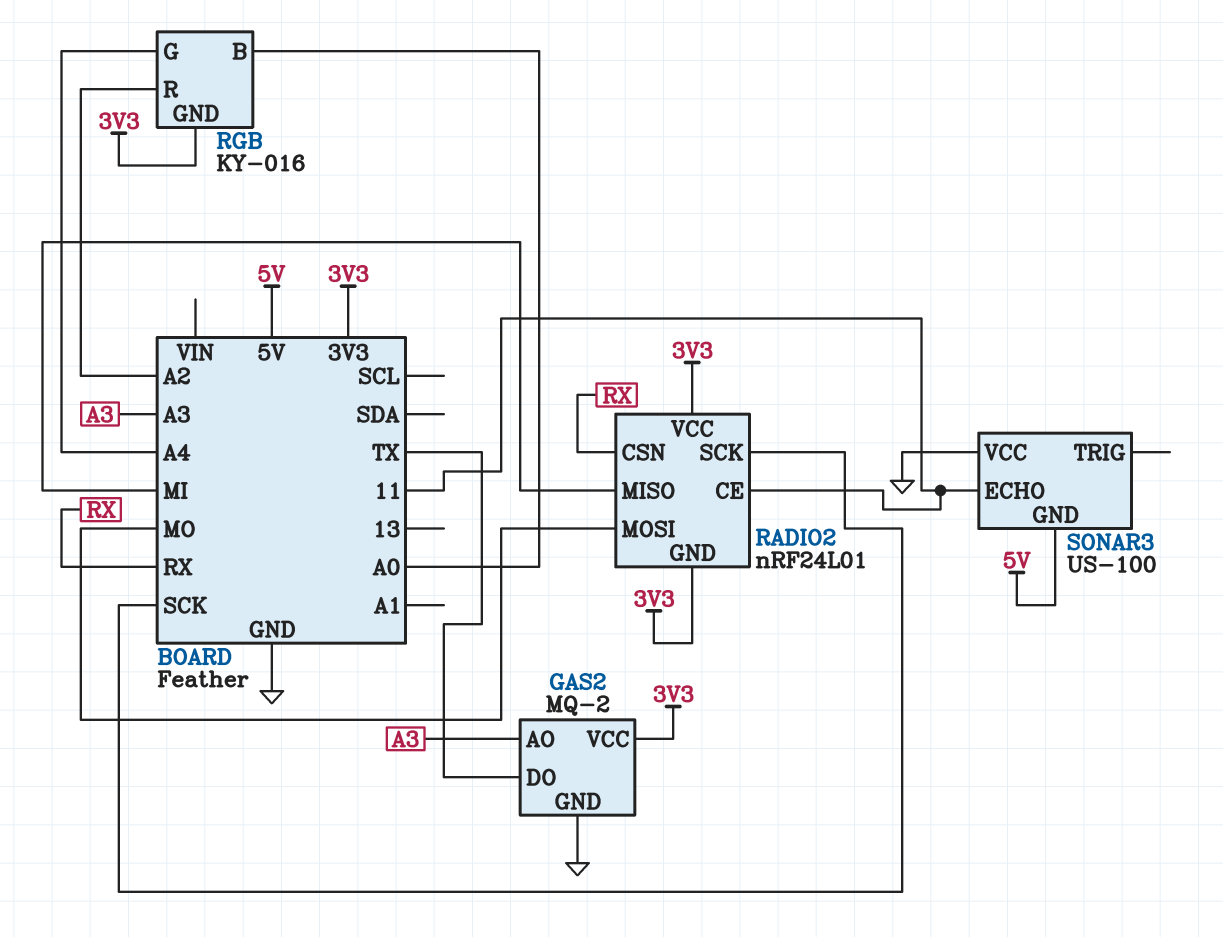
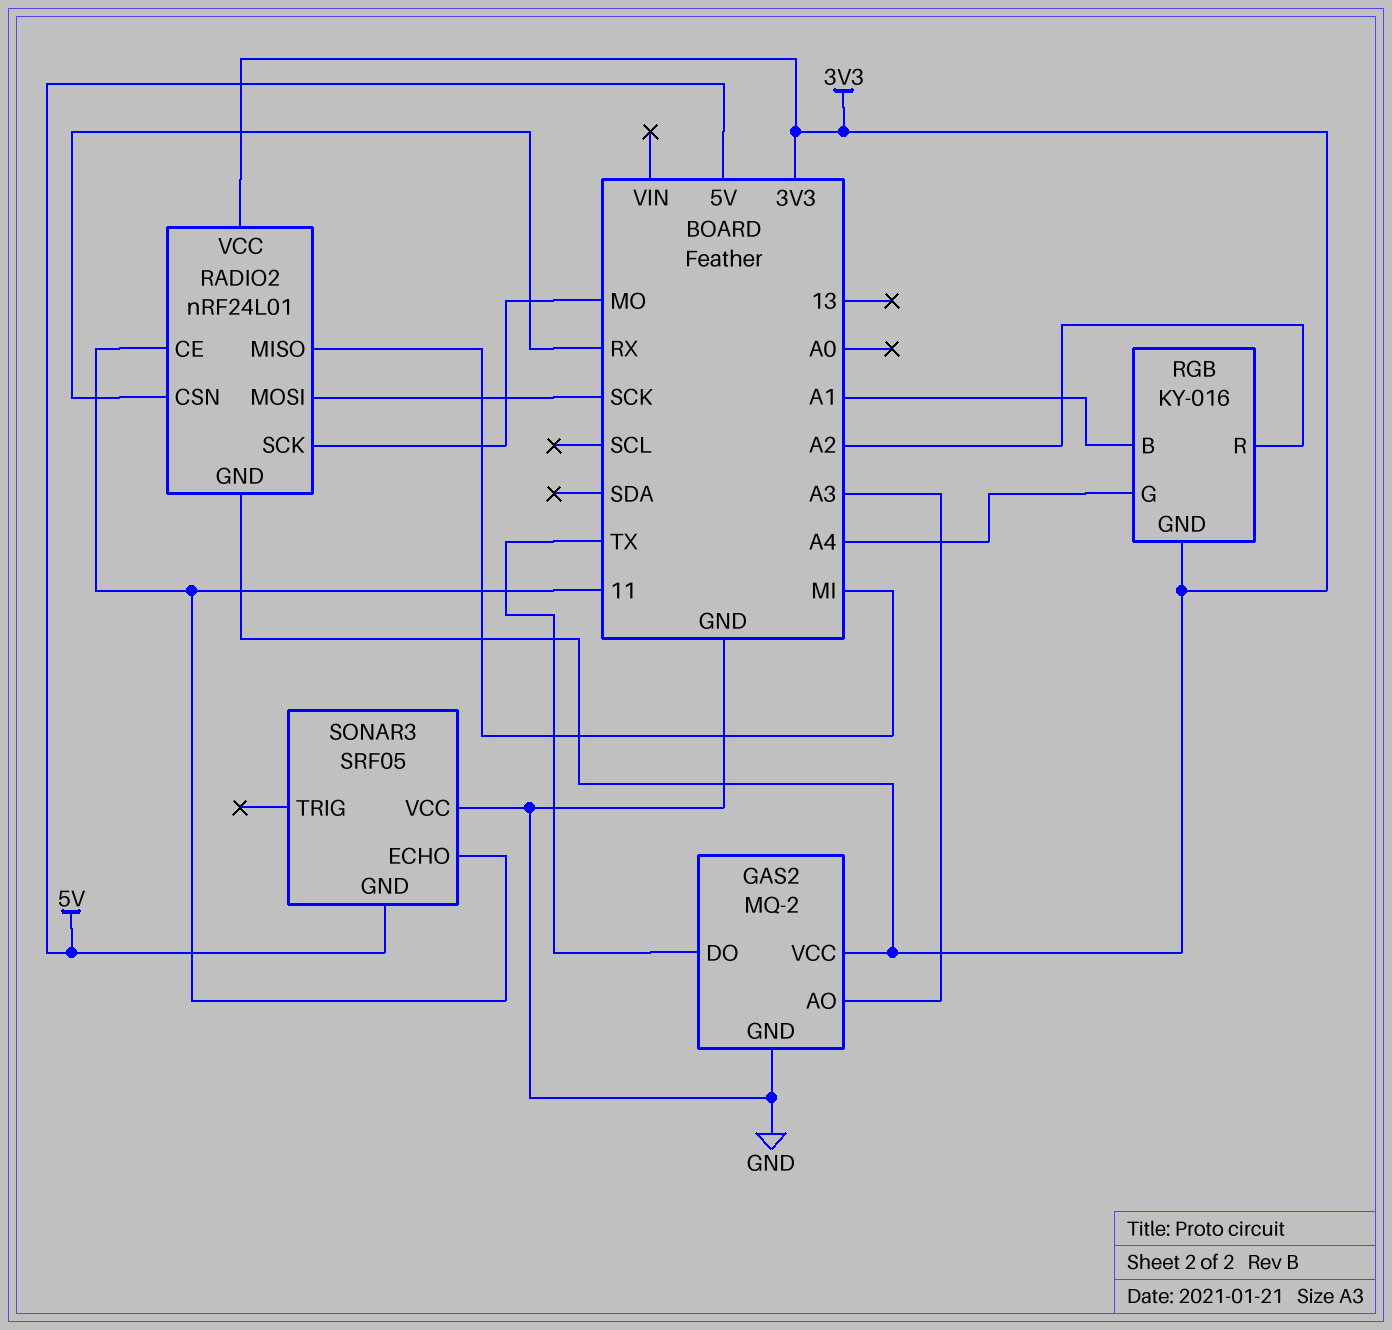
RADIO2 pin MOSI: MO -> SCK
RADIO2 pin SCK: SCK -> MO
RGB pin B: A0 -> A1
SONAR3: US-100 -> SRF05

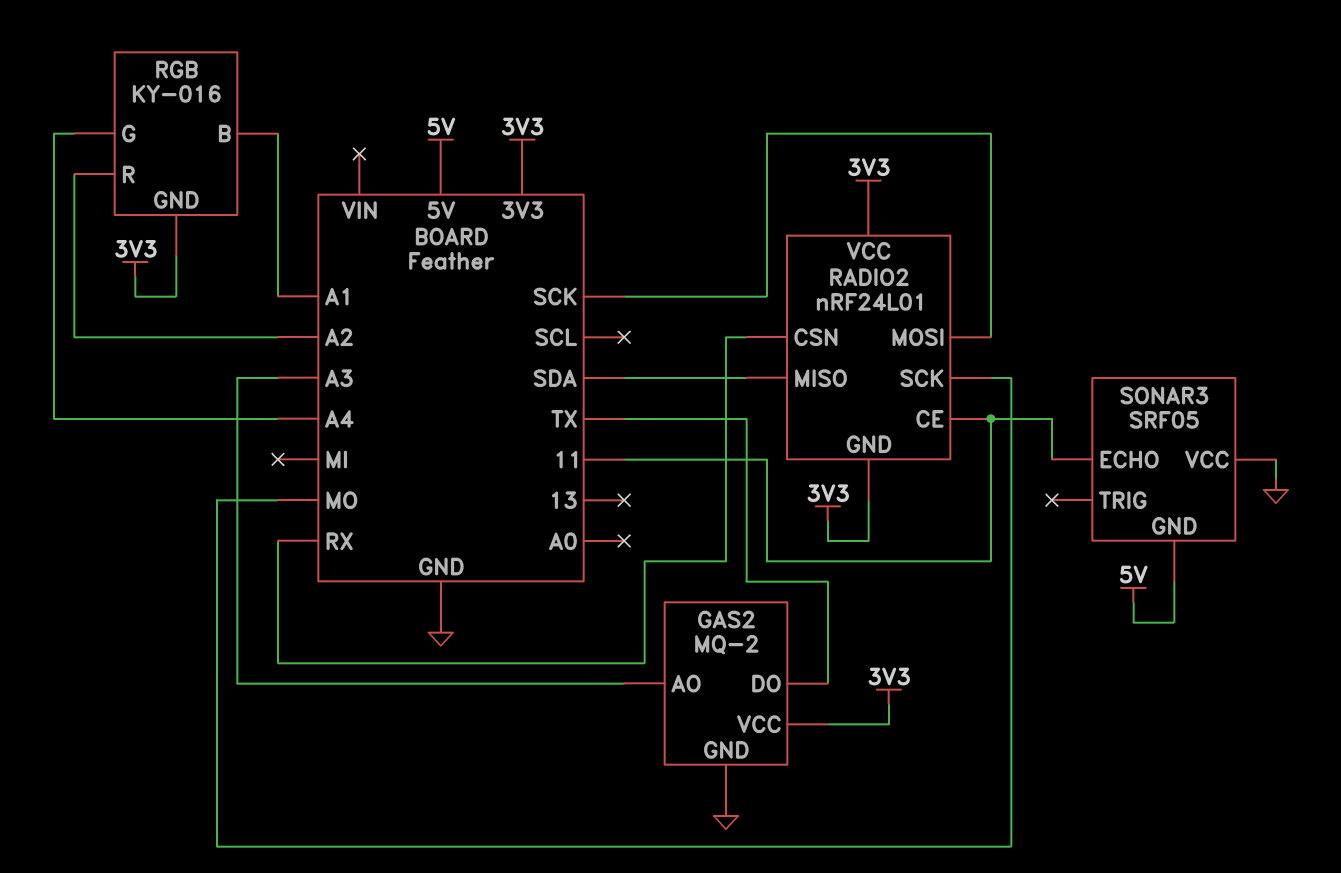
RADIO2 pin MISO: MI -> SDA

